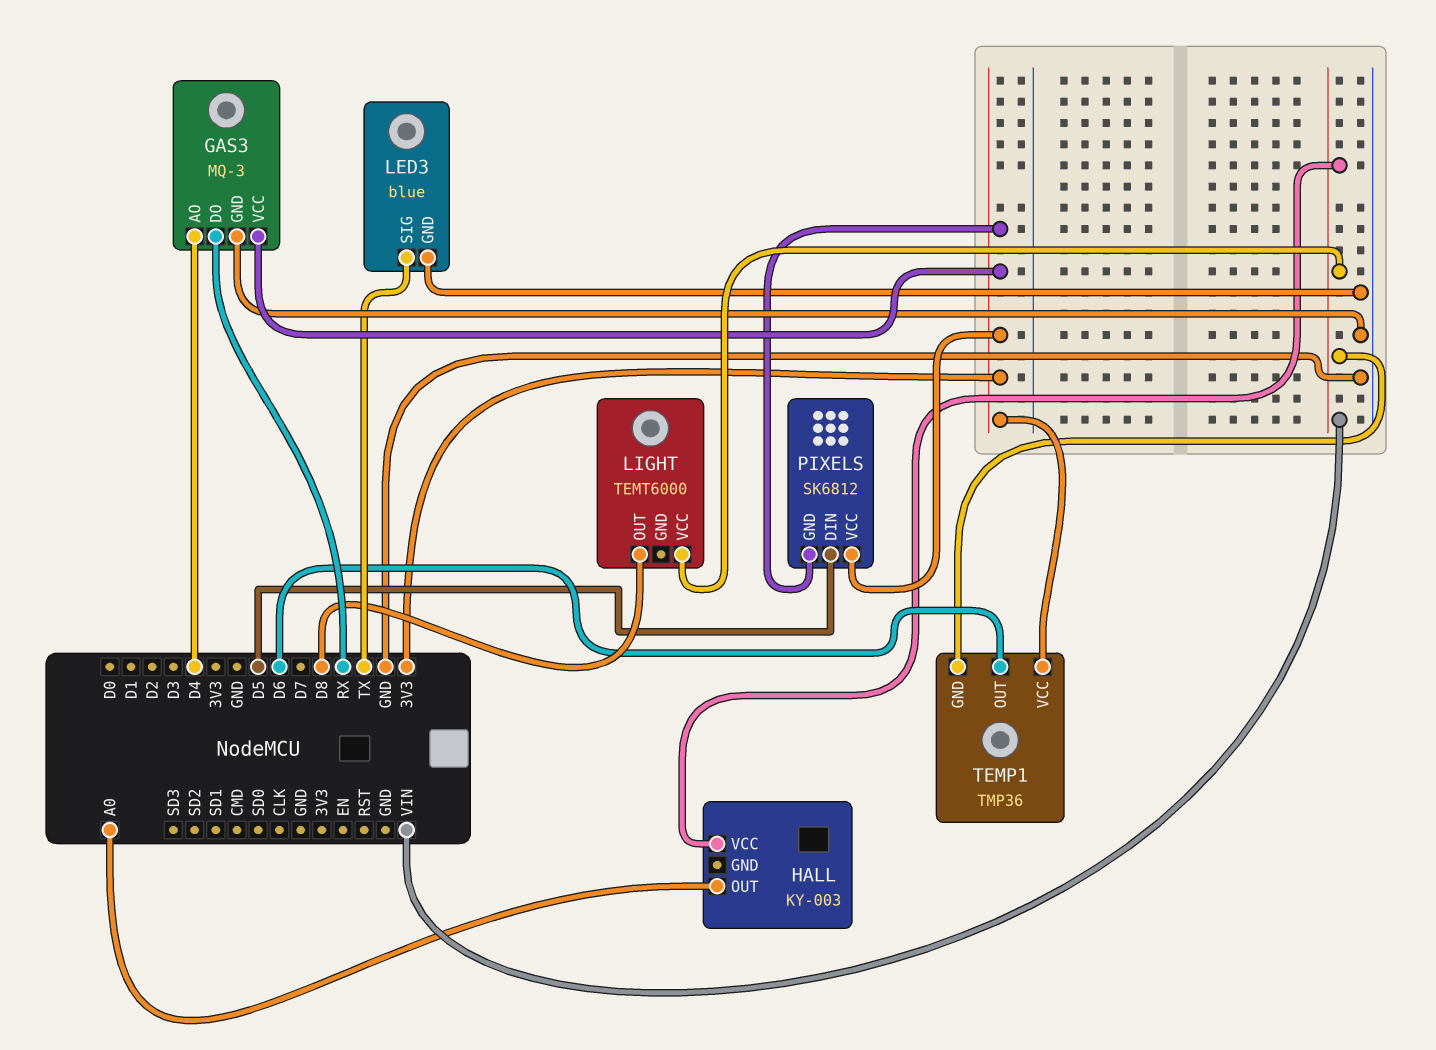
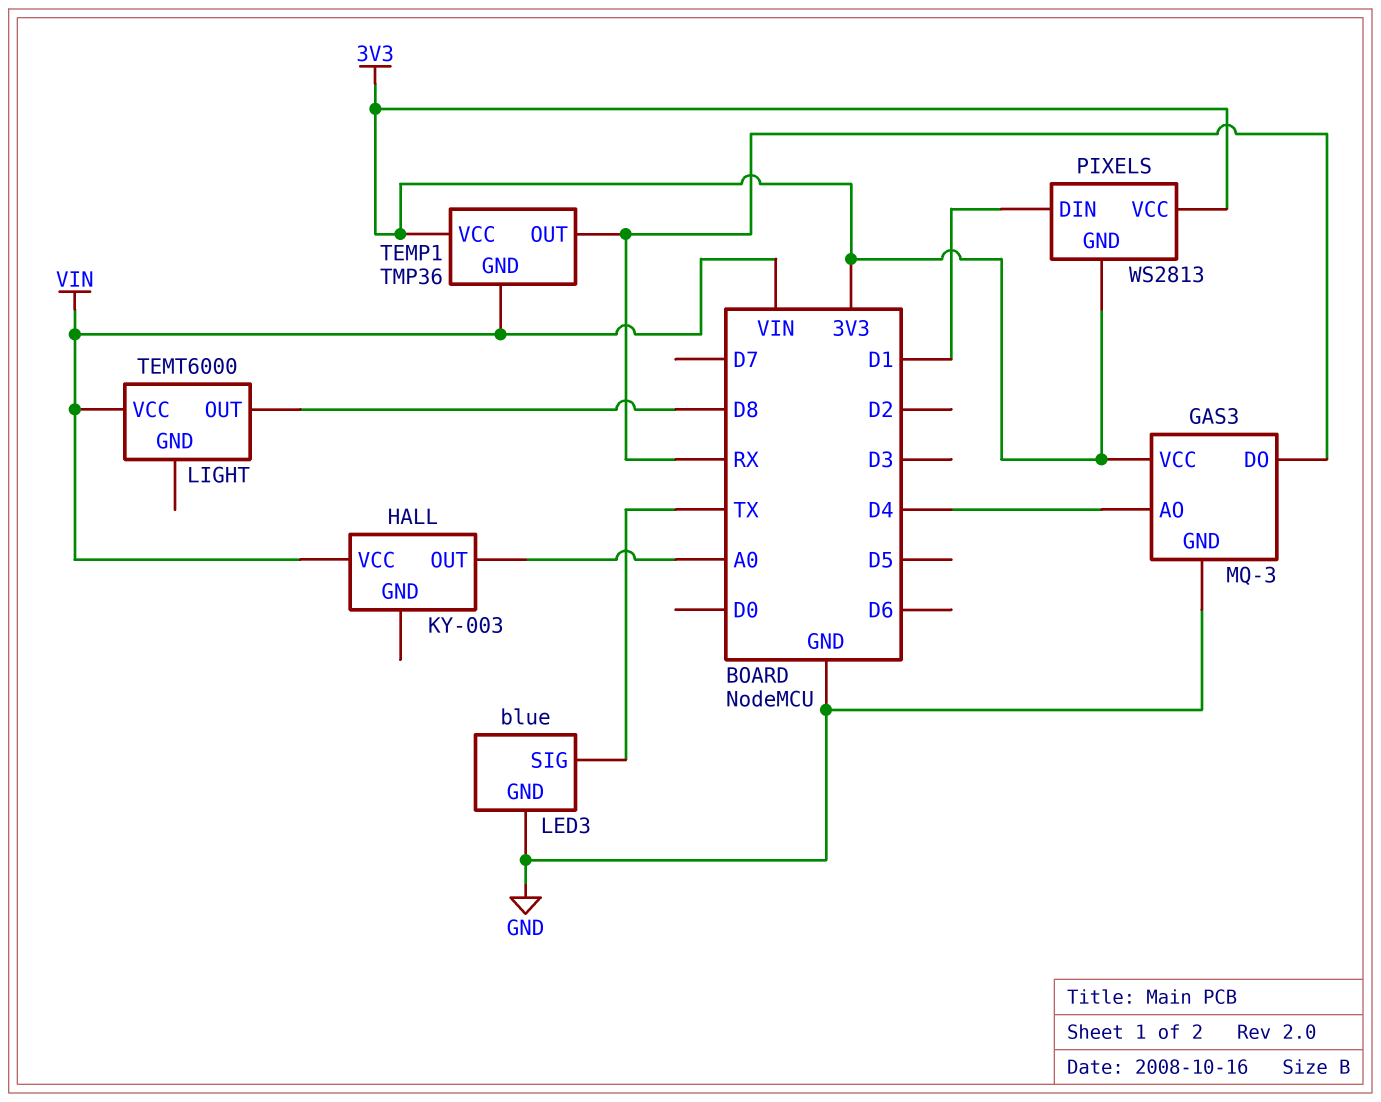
PIXELS: SK6812 -> WS2813
PIXELS pin DIN: D5 -> D1
TEMP1 pin OUT: D6 -> RX

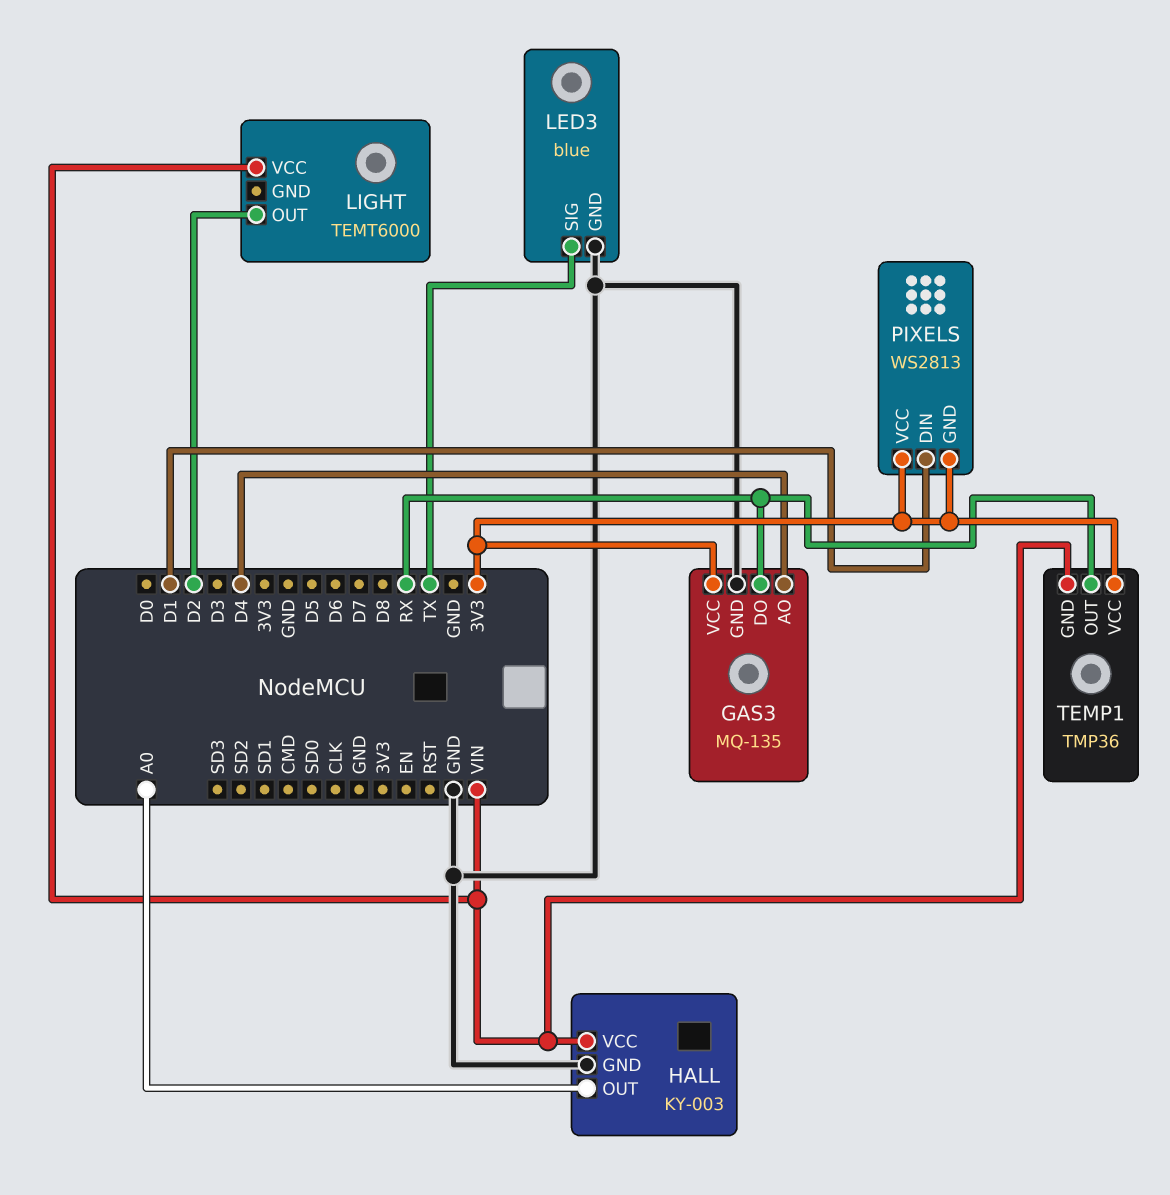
GAS3: MQ-3 -> MQ-135
HALL pin GND: none -> GND
LIGHT pin OUT: D8 -> D2

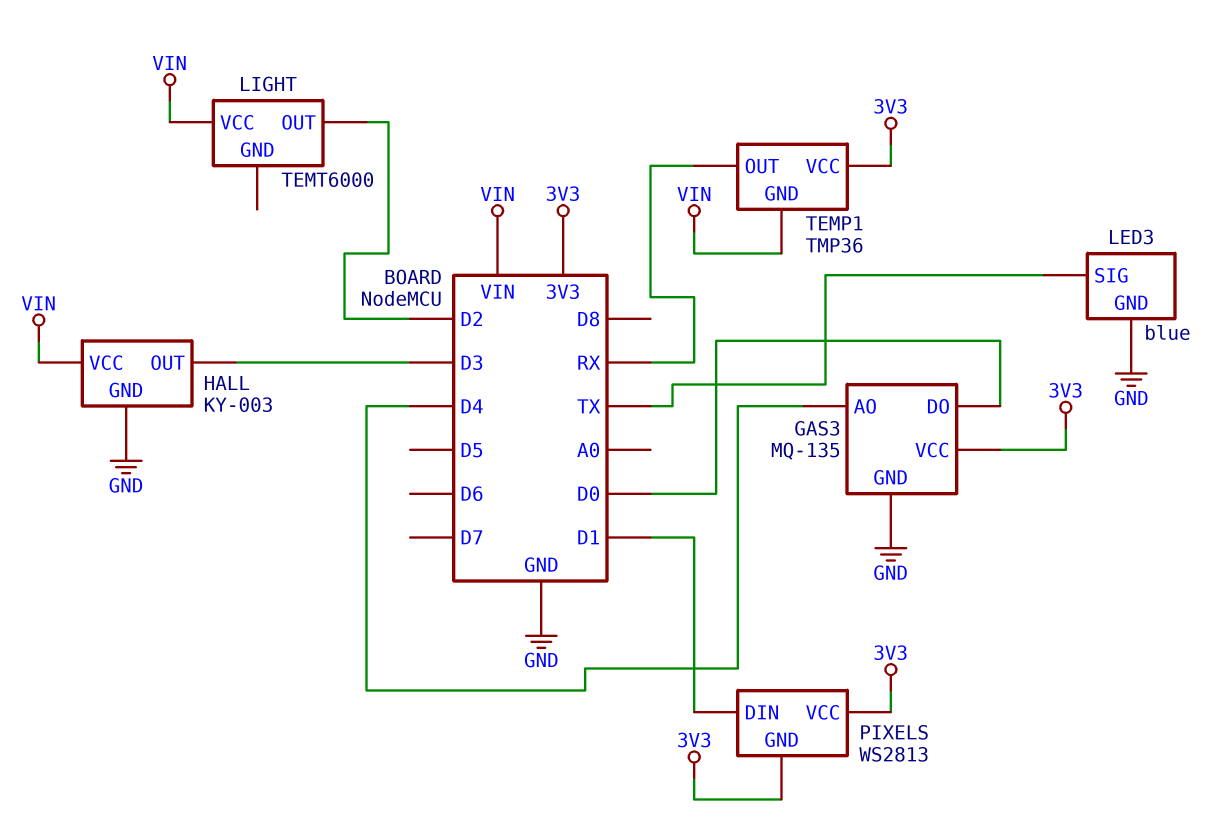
GAS3 pin DO: RX -> D0
HALL pin OUT: A0 -> D3

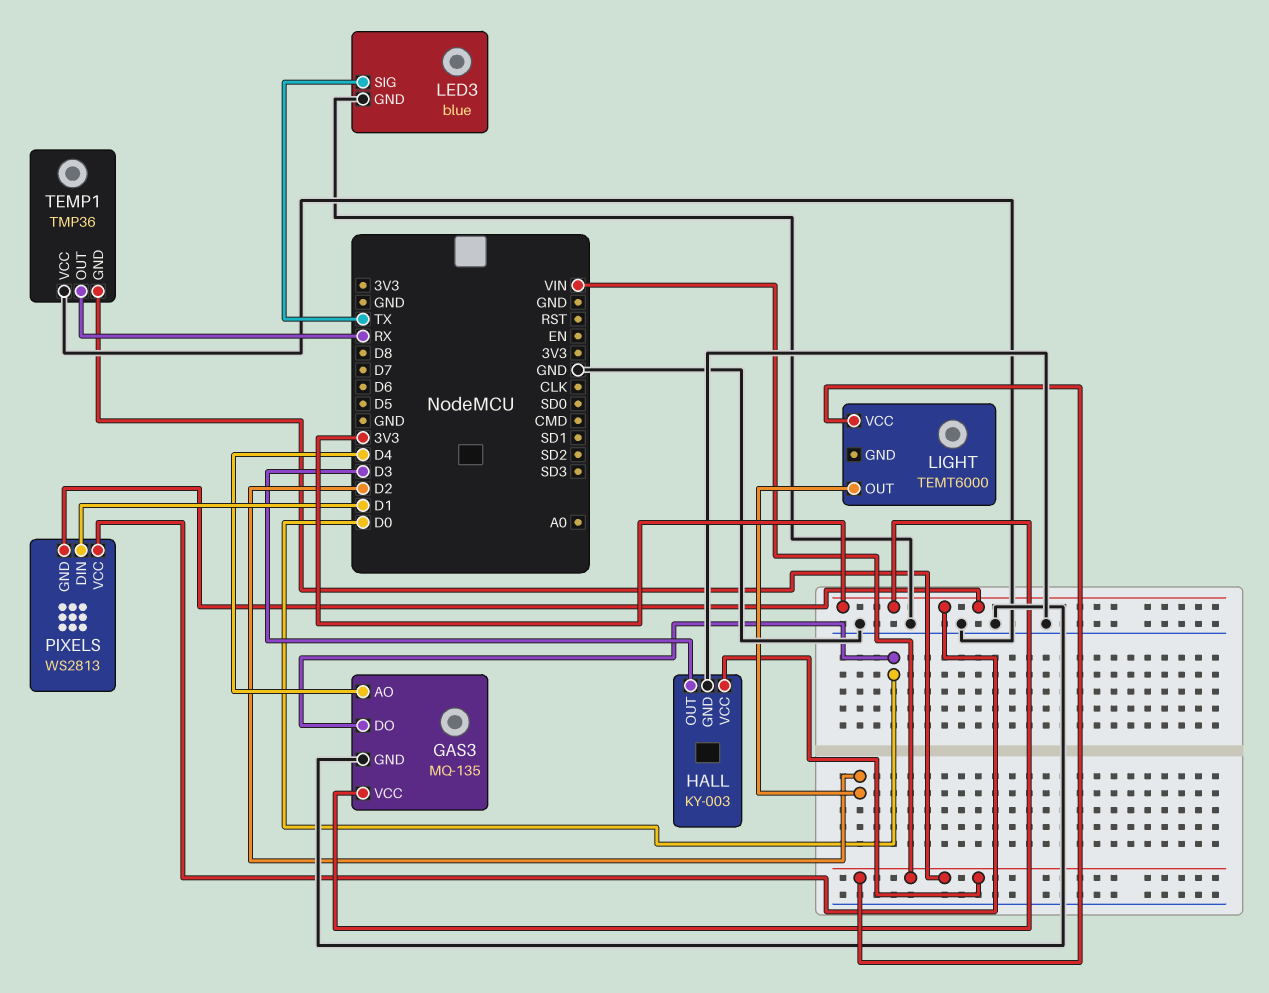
TEMP1 pin VCC: 3V3 -> GND

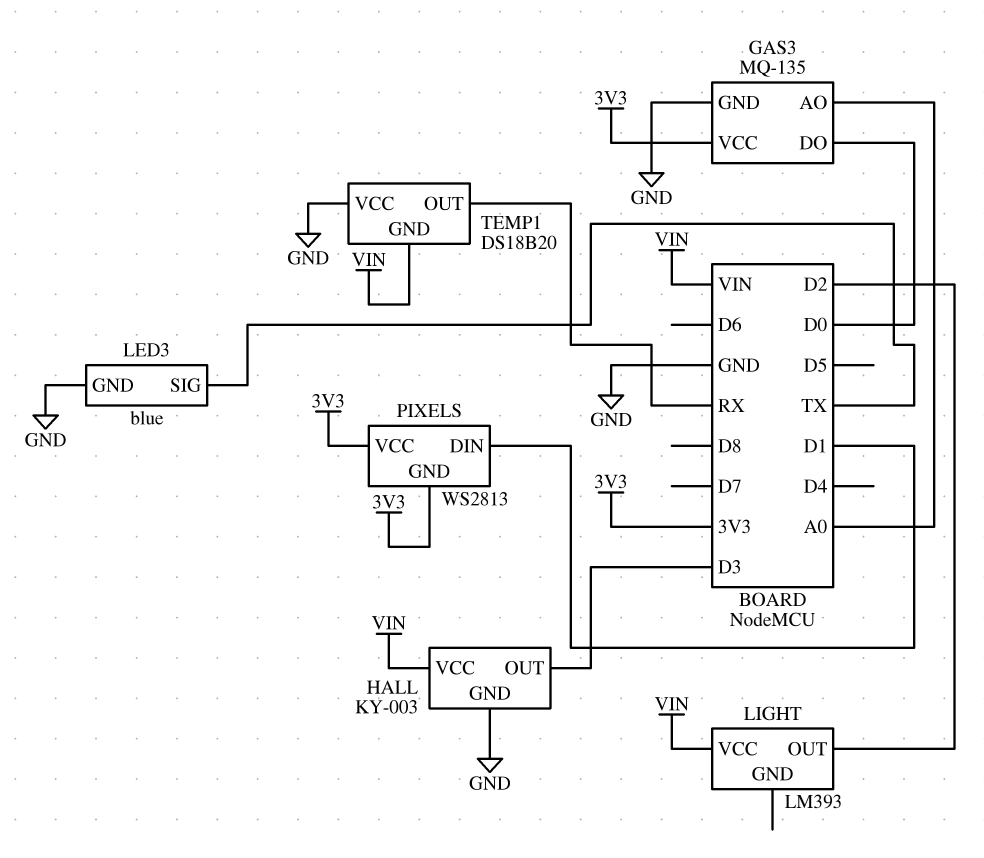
GAS3 pin AO: D4 -> A0
LIGHT: TEMT6000 -> LM393
TEMP1: TMP36 -> DS18B20

